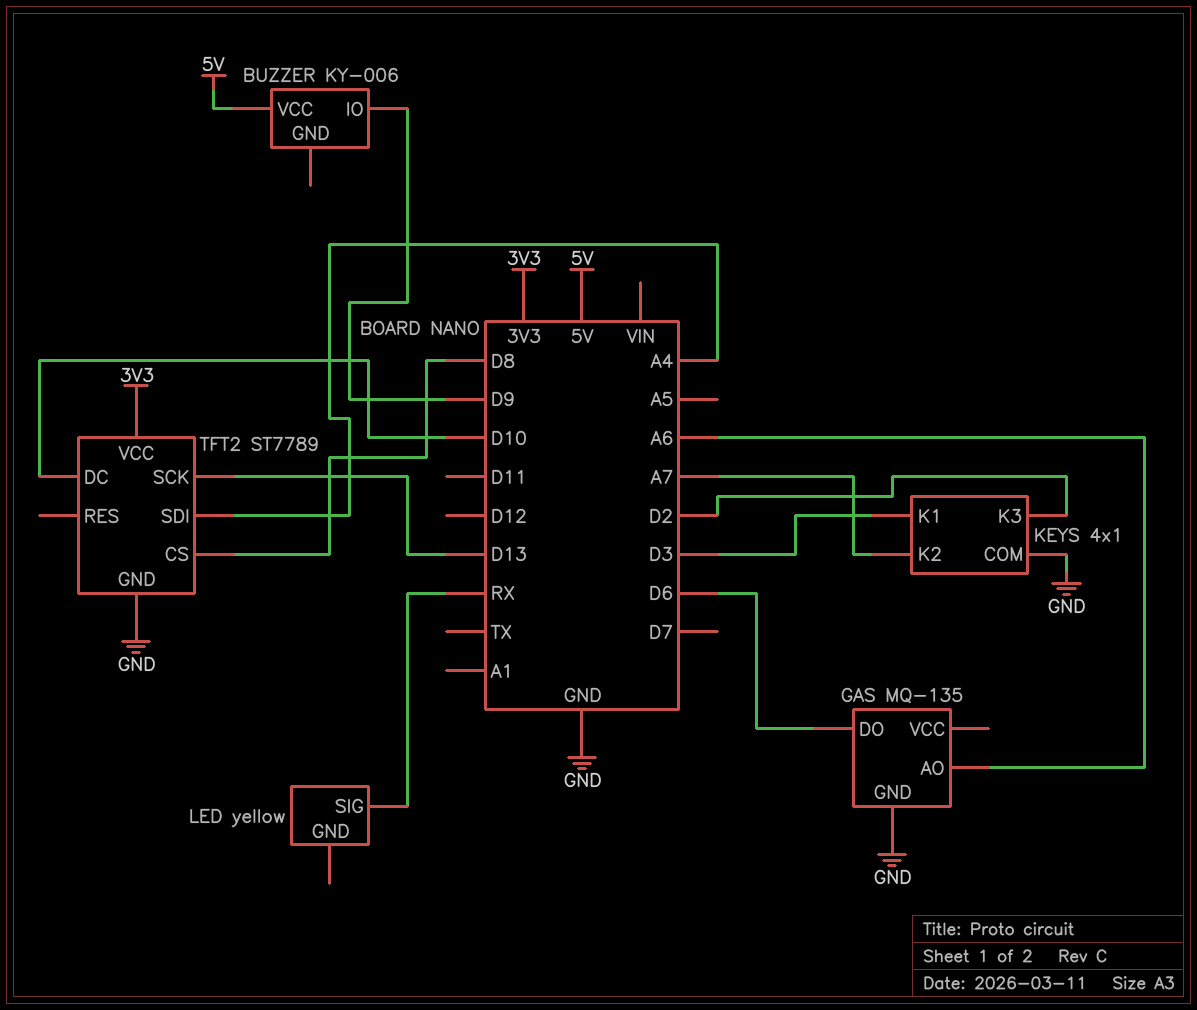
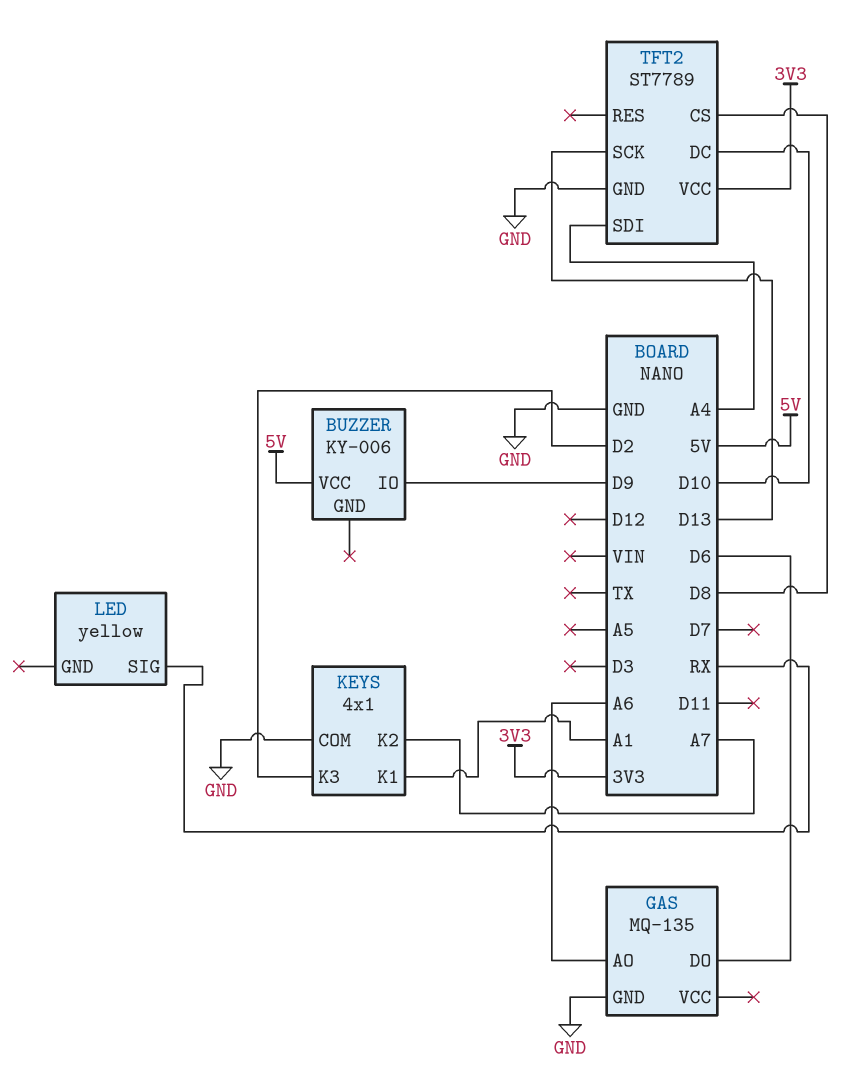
KEYS pin K1: D3 -> A1

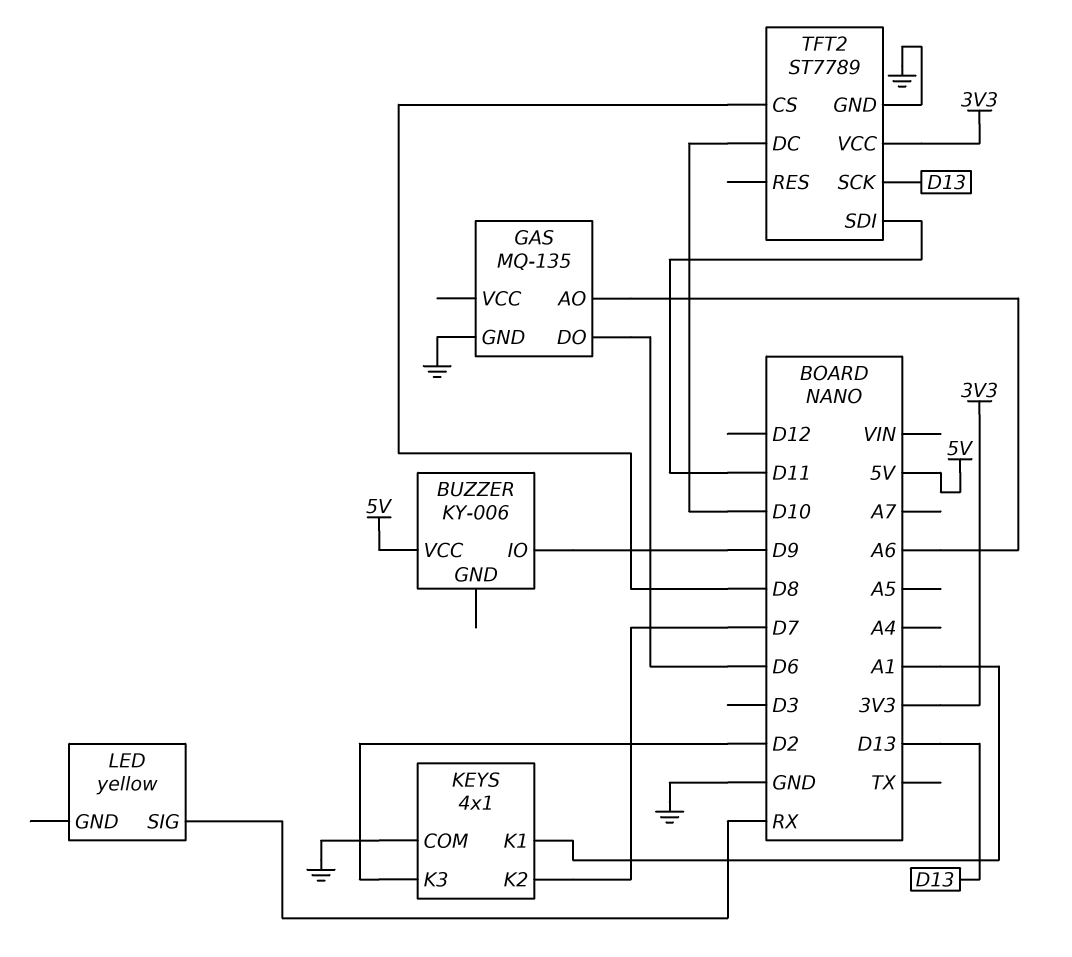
KEYS pin K2: A7 -> D7
TFT2 pin SDI: A4 -> D11

